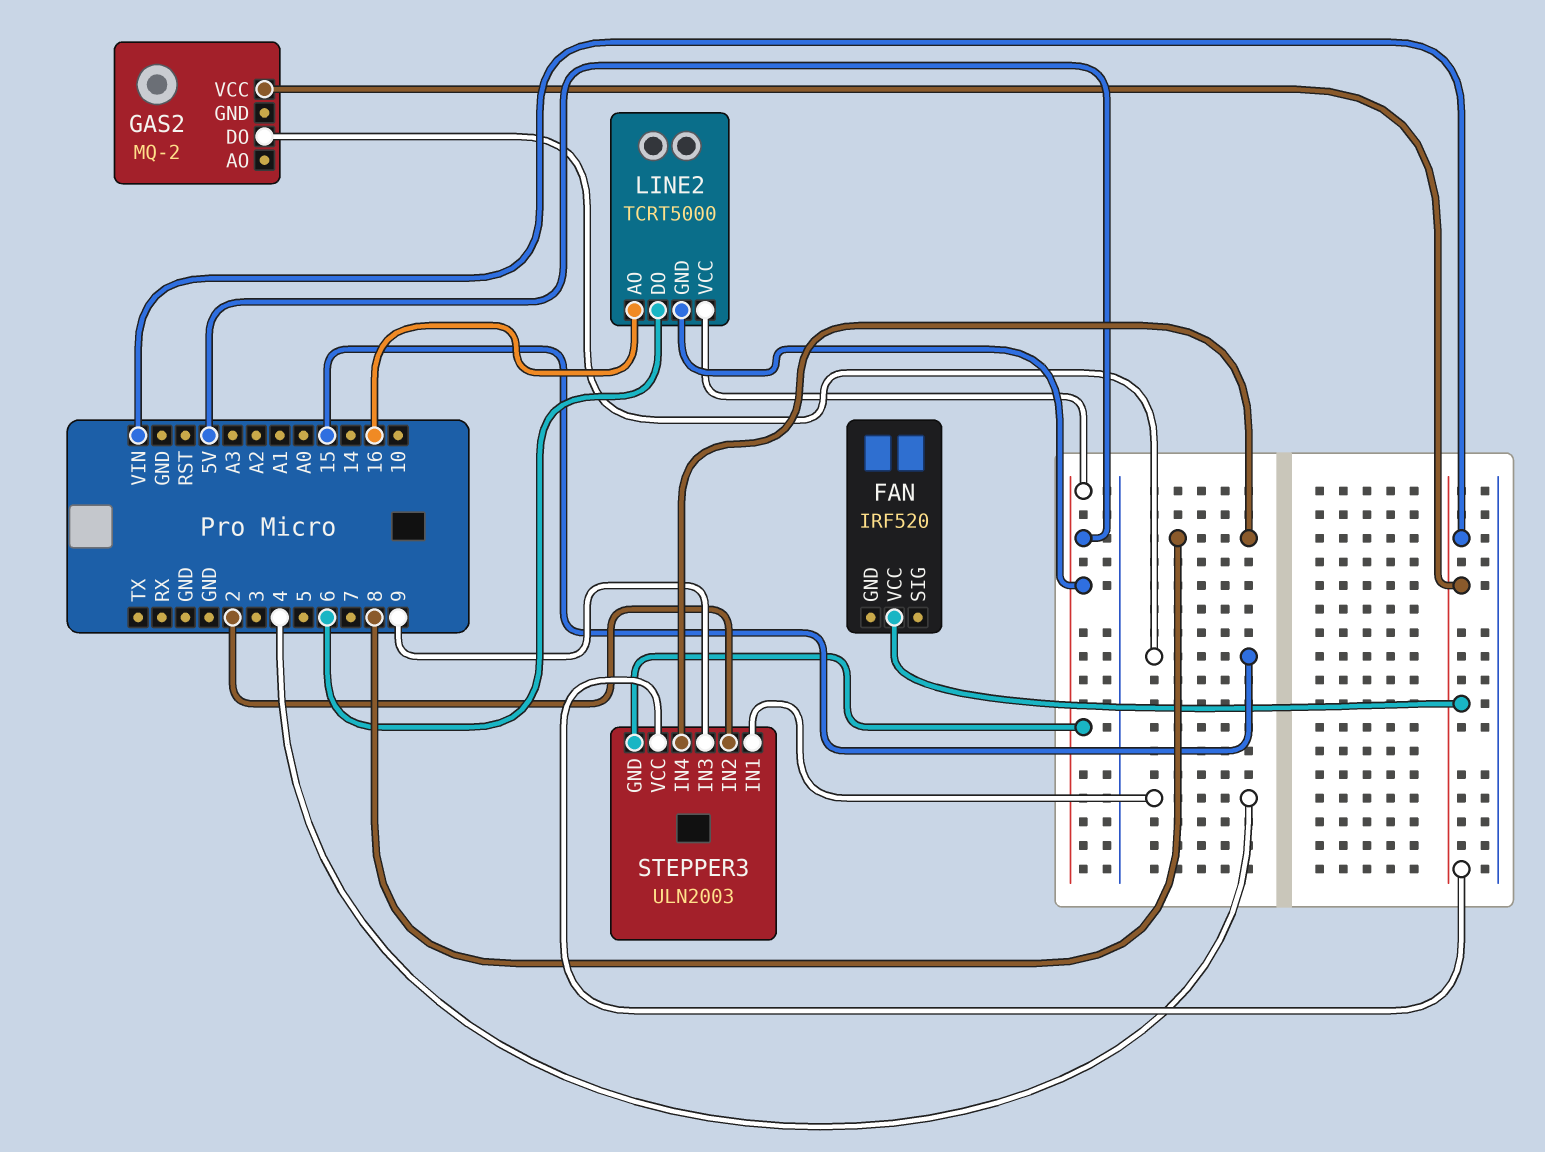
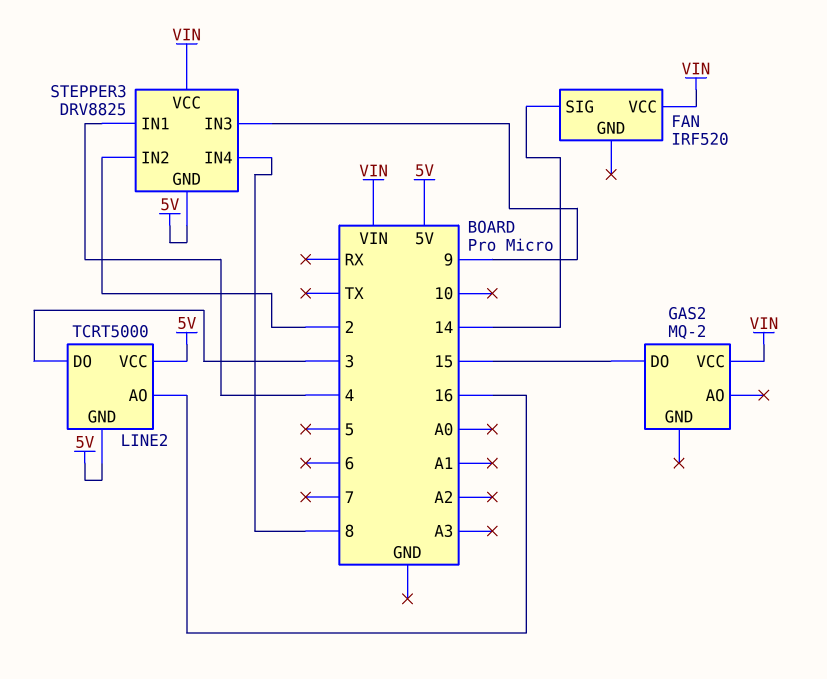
FAN pin SIG: none -> 14
LINE2 pin DO: 6 -> 3
STEPPER3: ULN2003 -> DRV8825

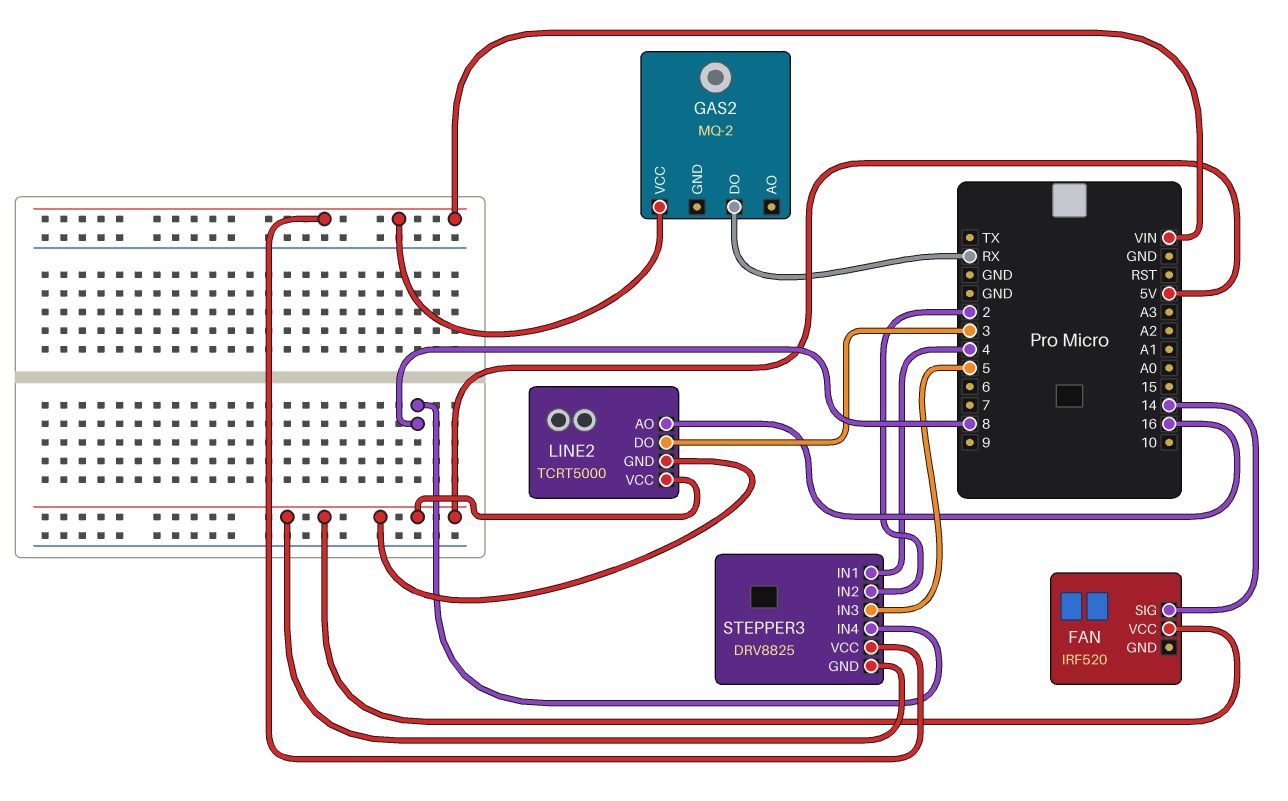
FAN pin VCC: VIN -> 5V
GAS2 pin DO: 15 -> RX
STEPPER3 pin IN3: 9 -> 5

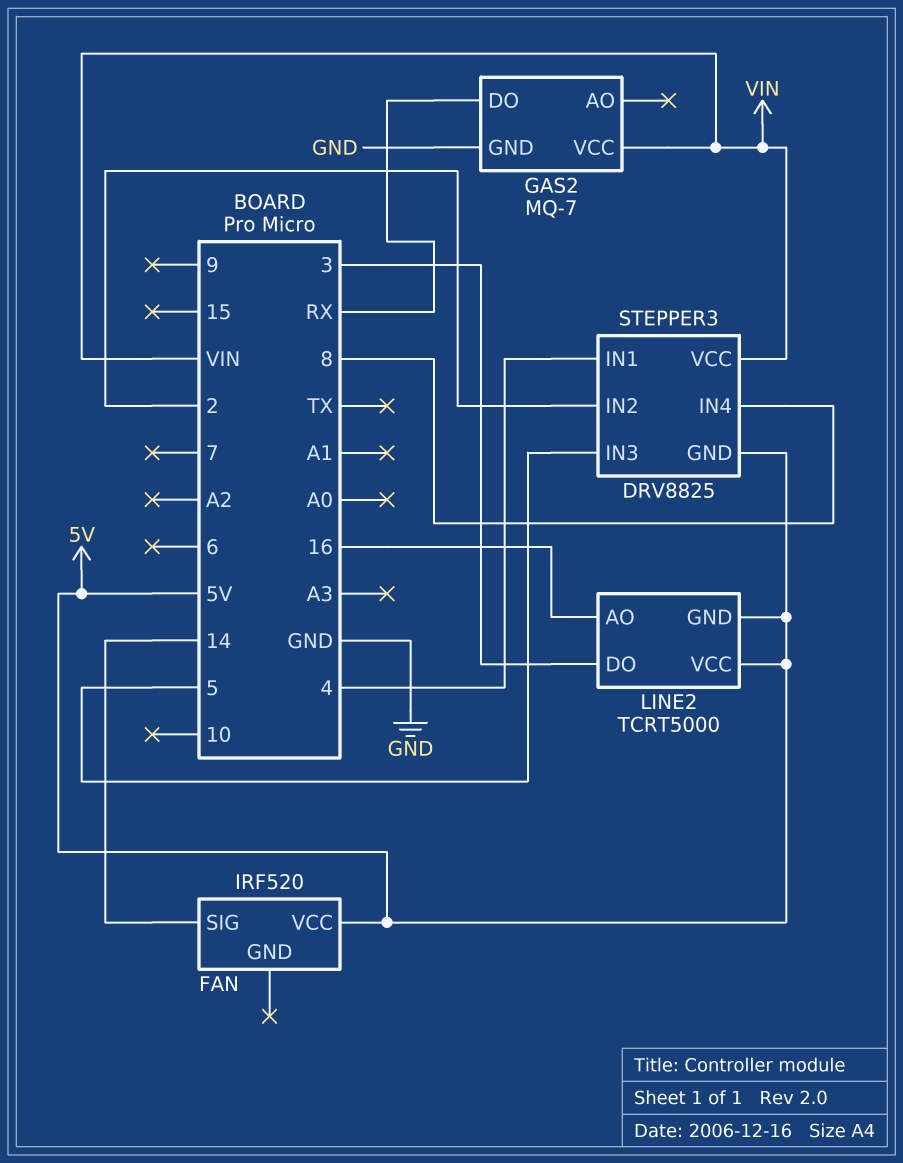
GAS2: MQ-2 -> MQ-7
GAS2 pin GND: none -> GND

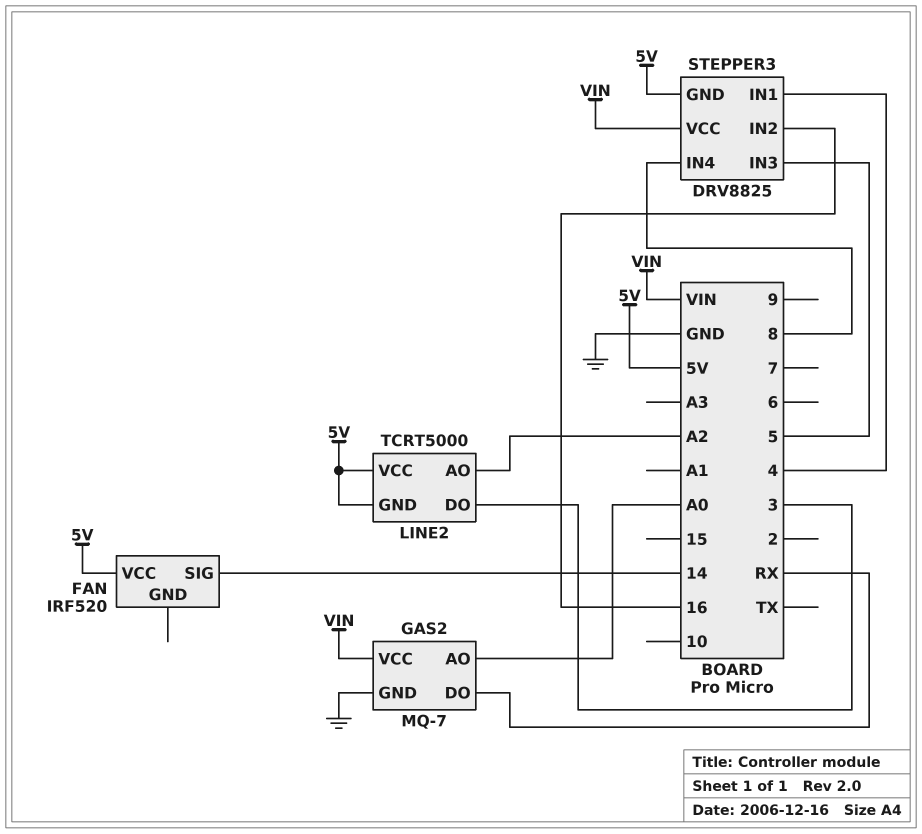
GAS2 pin AO: none -> A0
LINE2 pin AO: 16 -> A2
STEPPER3 pin IN2: 2 -> 16

